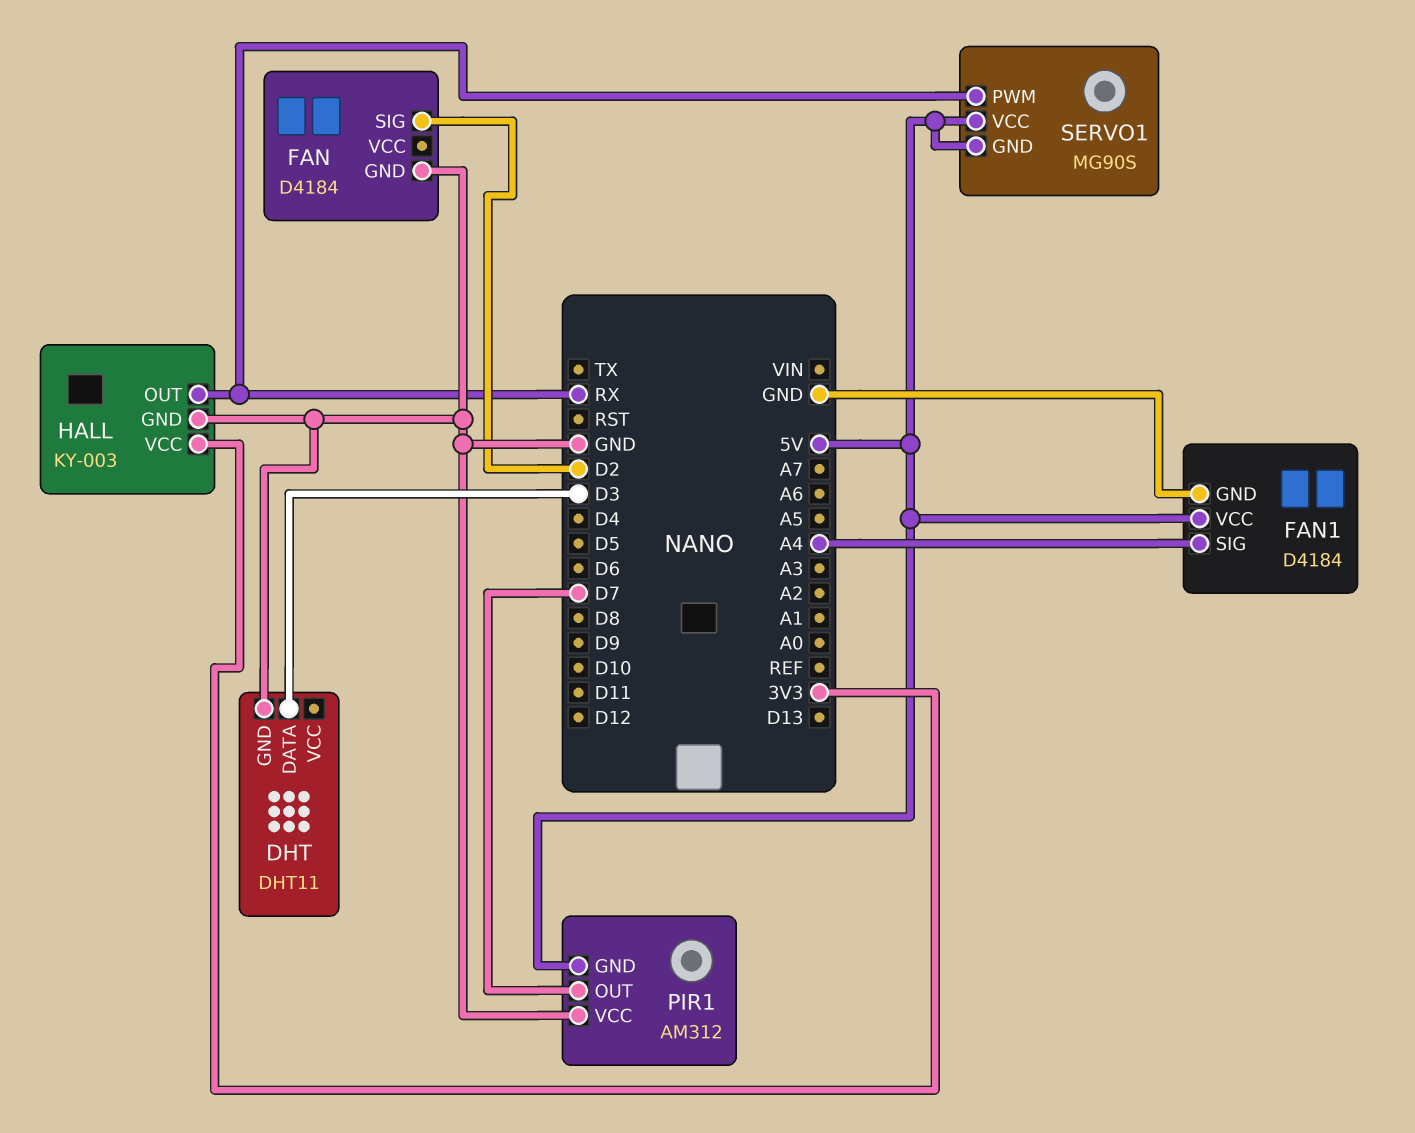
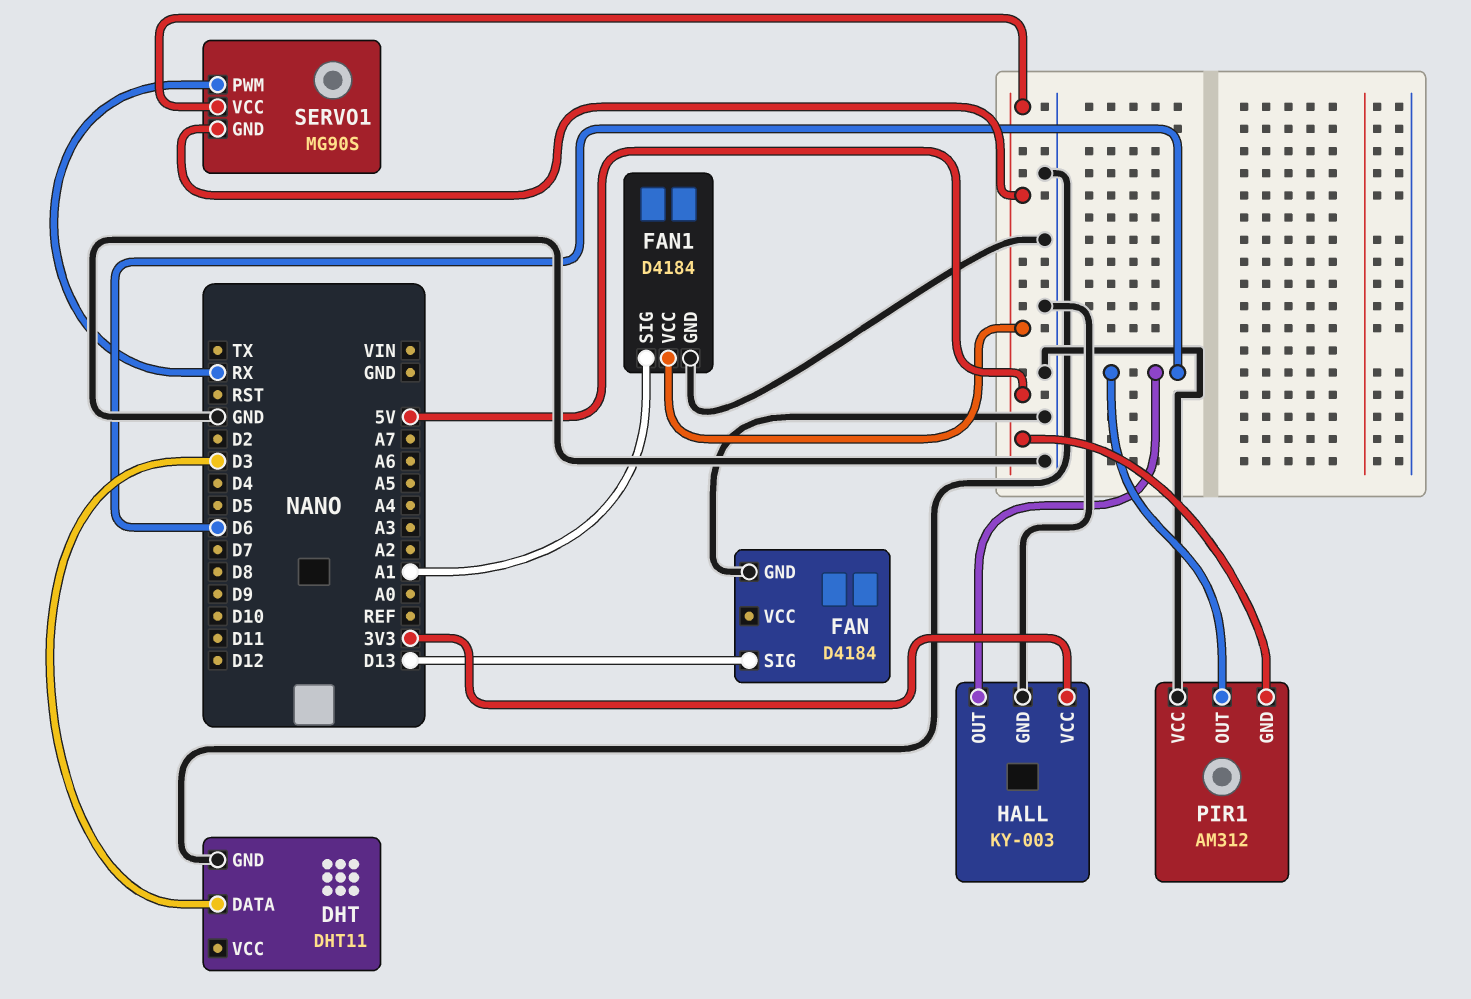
FAN pin SIG: D2 -> D13
FAN1 pin SIG: A4 -> A1
HALL pin OUT: RX -> D6
PIR1 pin OUT: D7 -> D6

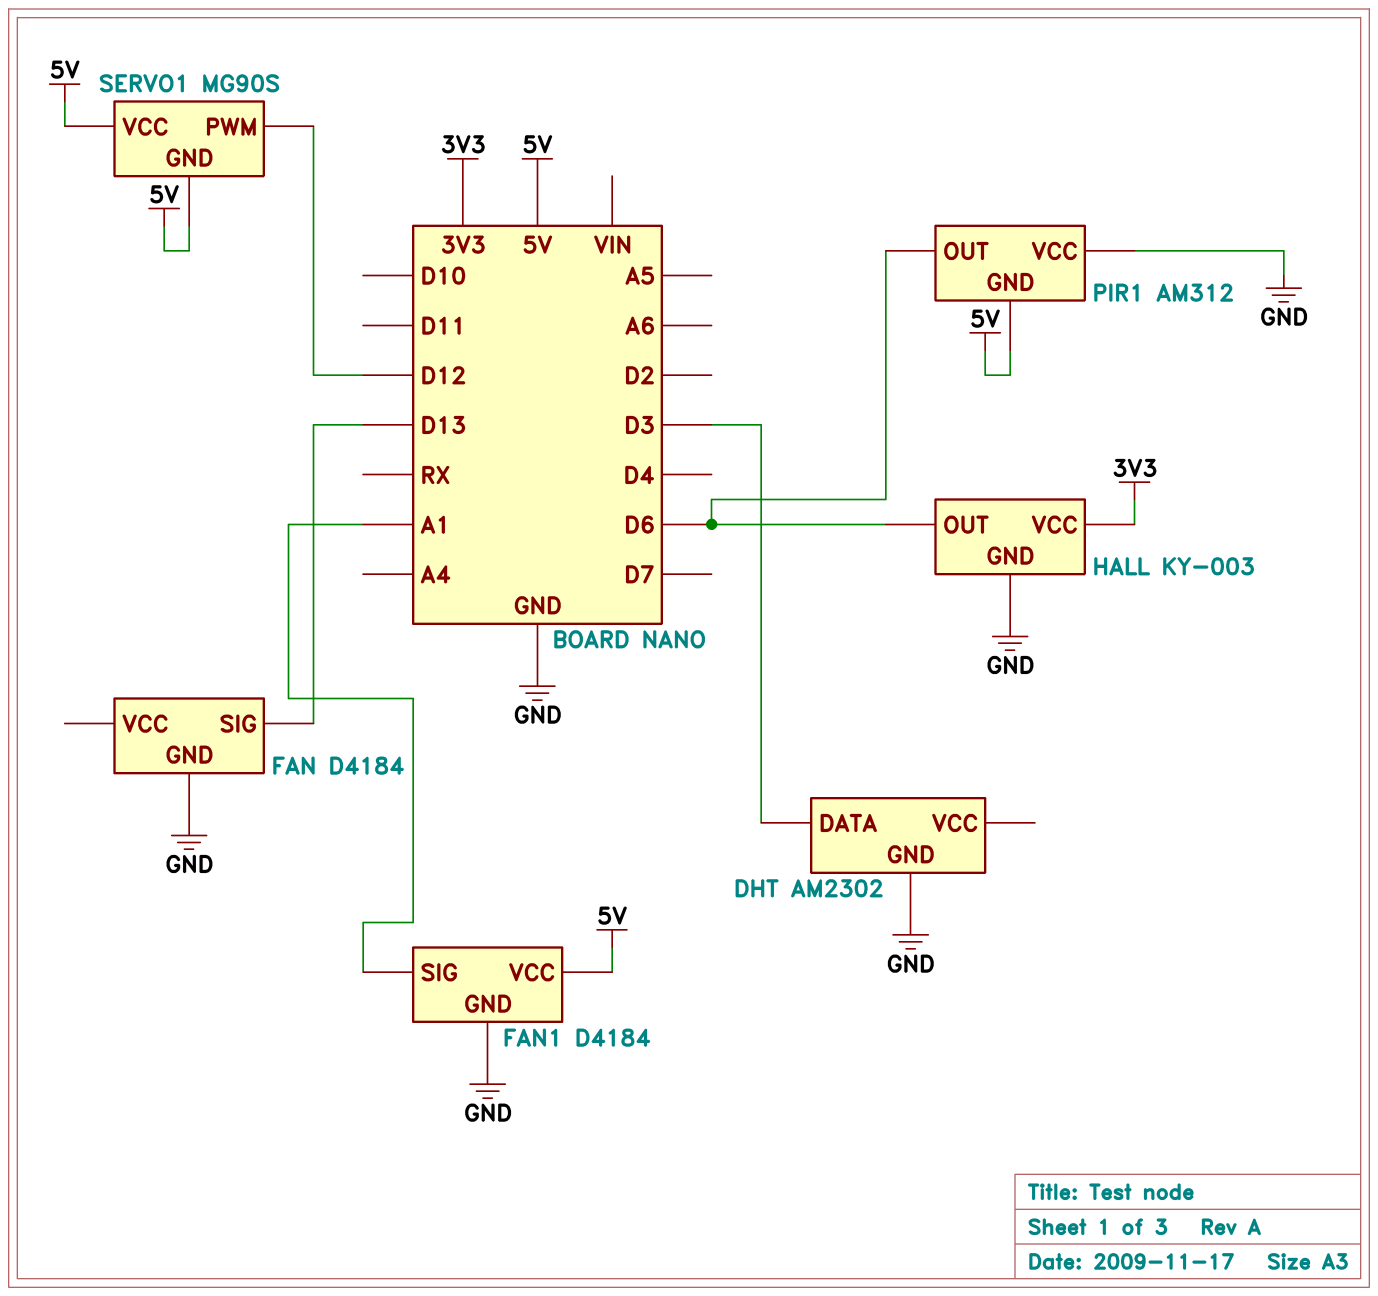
DHT: DHT11 -> AM2302
SERVO1 pin PWM: RX -> D12

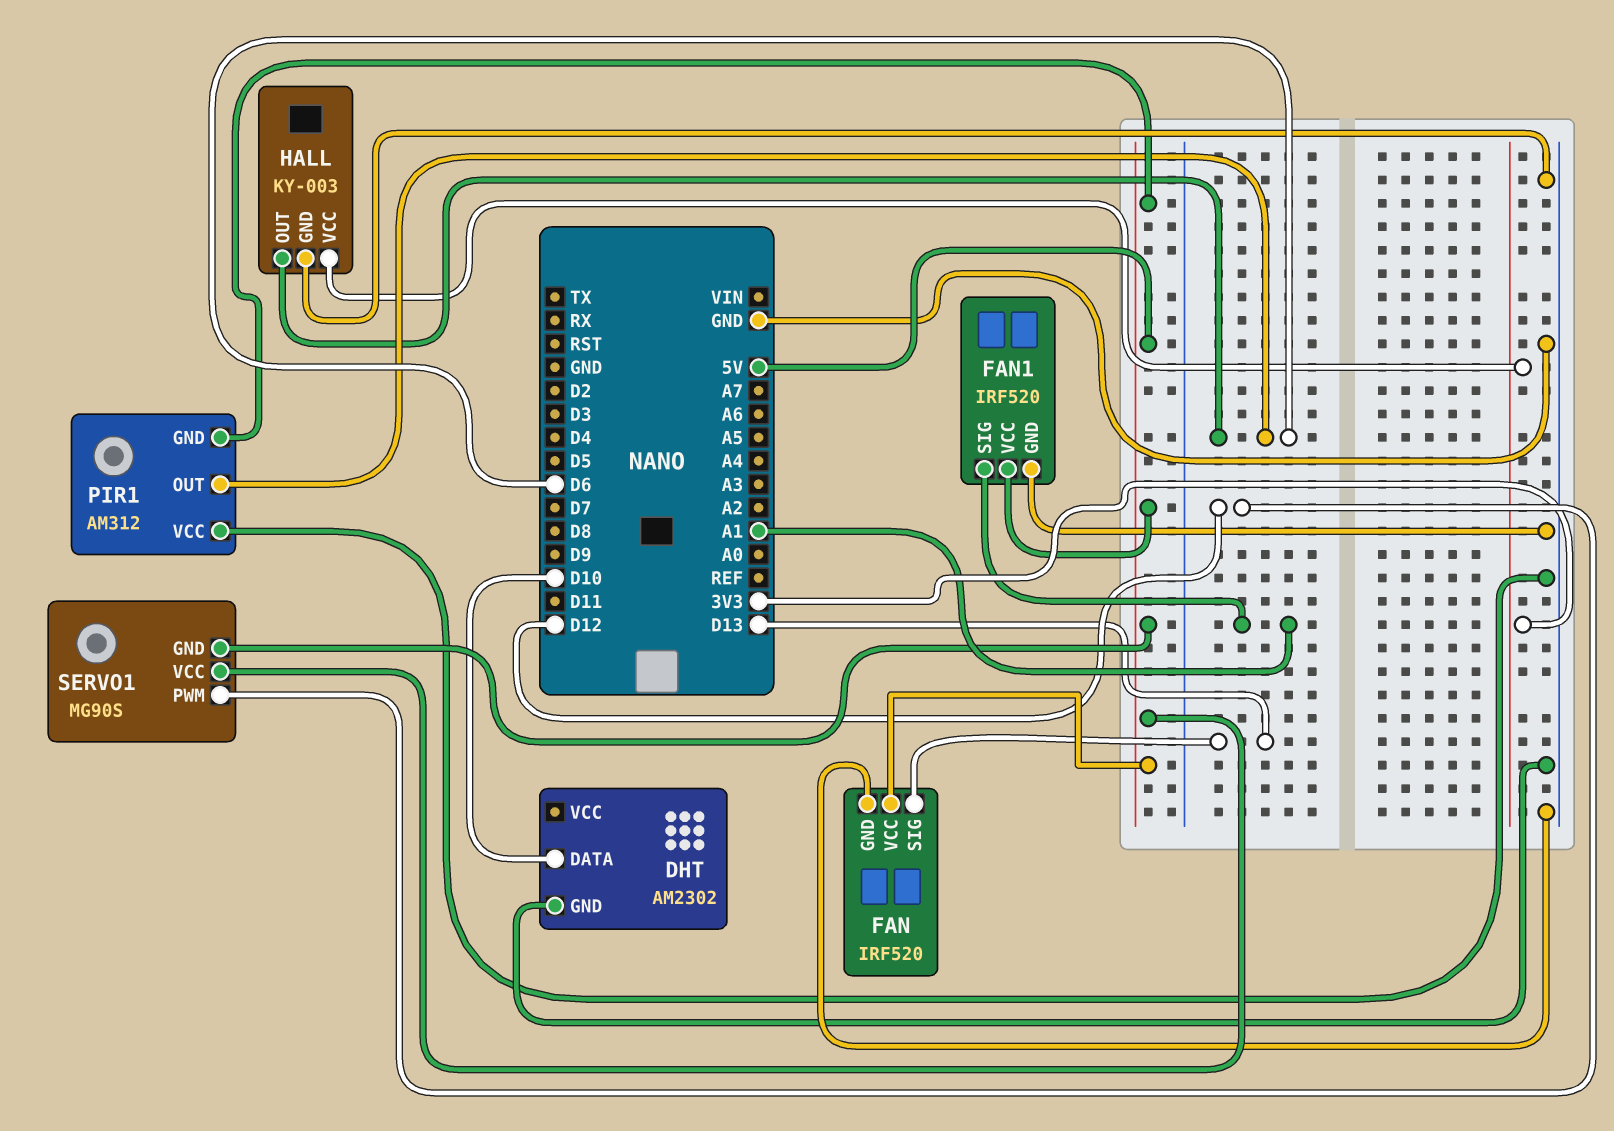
DHT pin DATA: D3 -> D10
FAN: D4184 -> IRF520
FAN pin VCC: none -> 5V
FAN1: D4184 -> IRF520

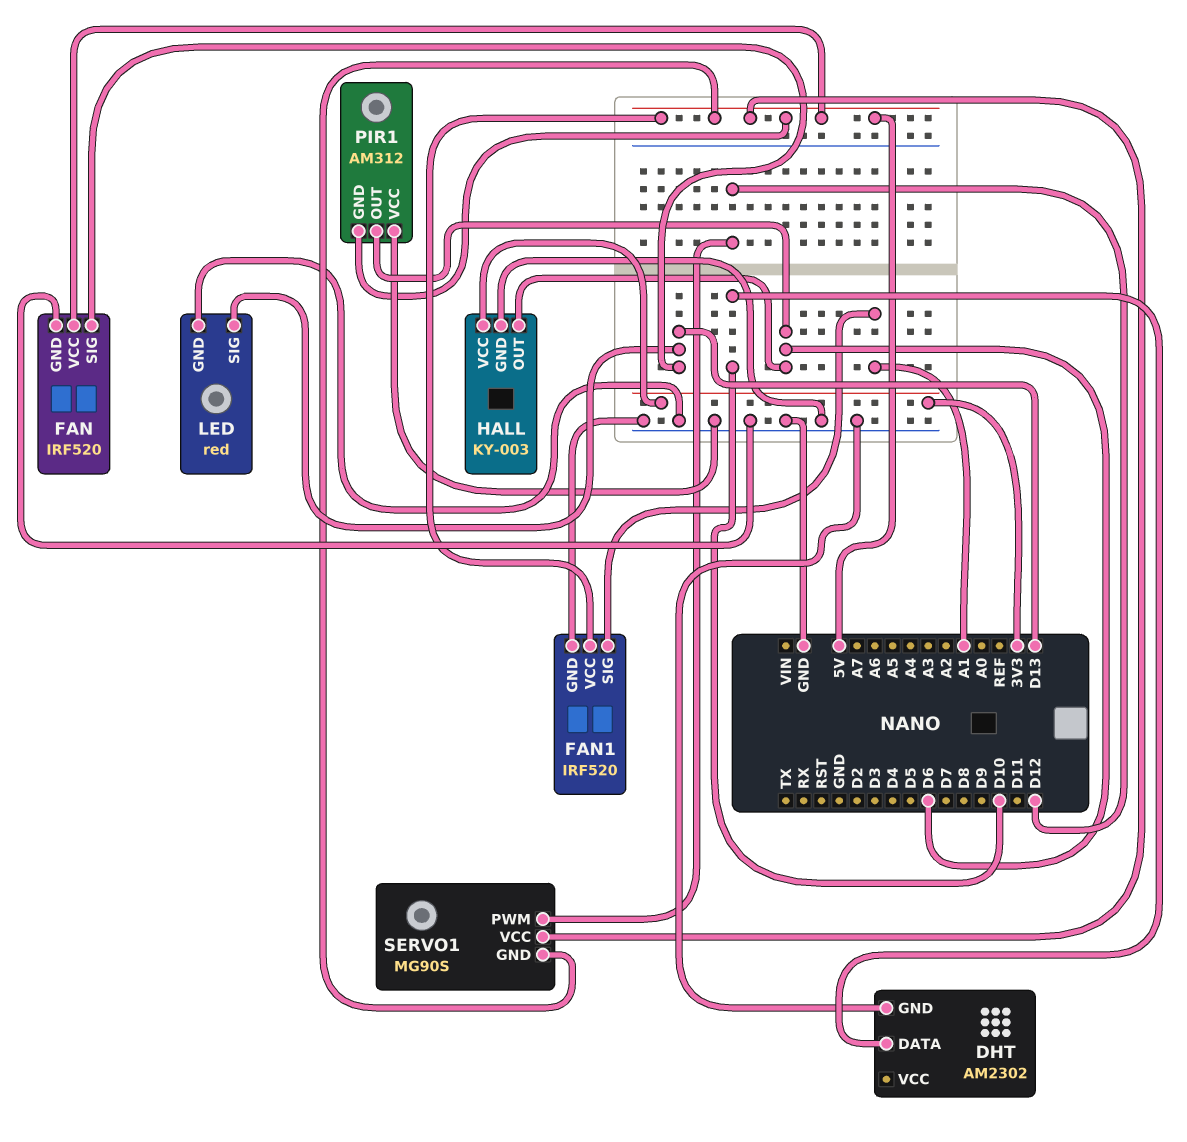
LED: none -> red
LED pin GND: none -> GND
LED pin SIG: none -> D13

